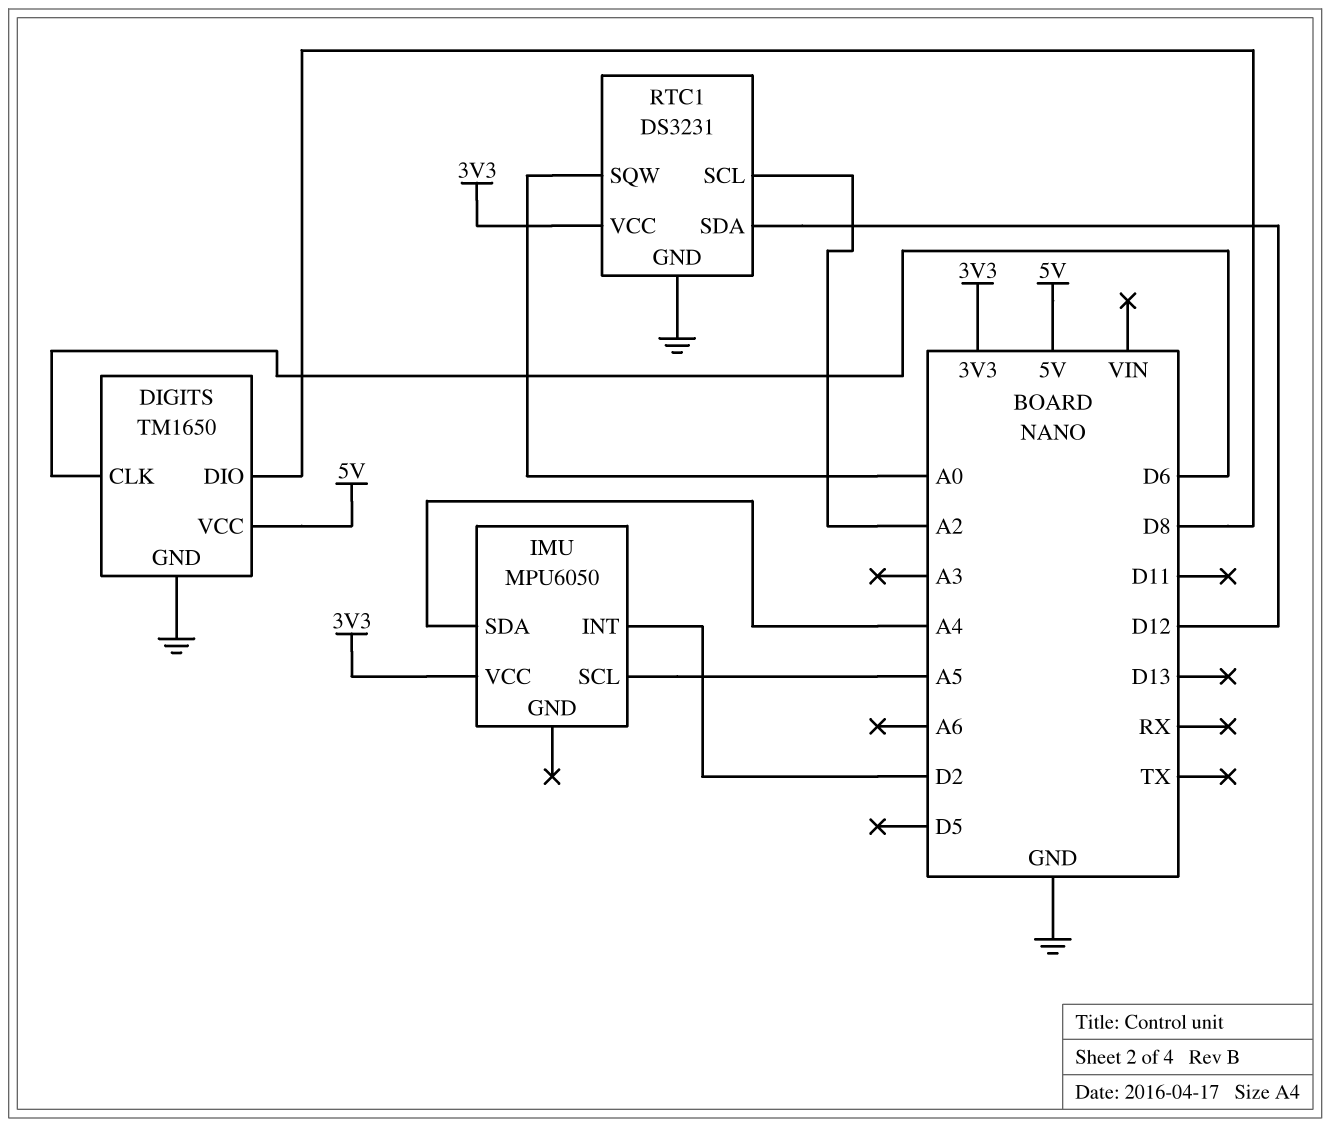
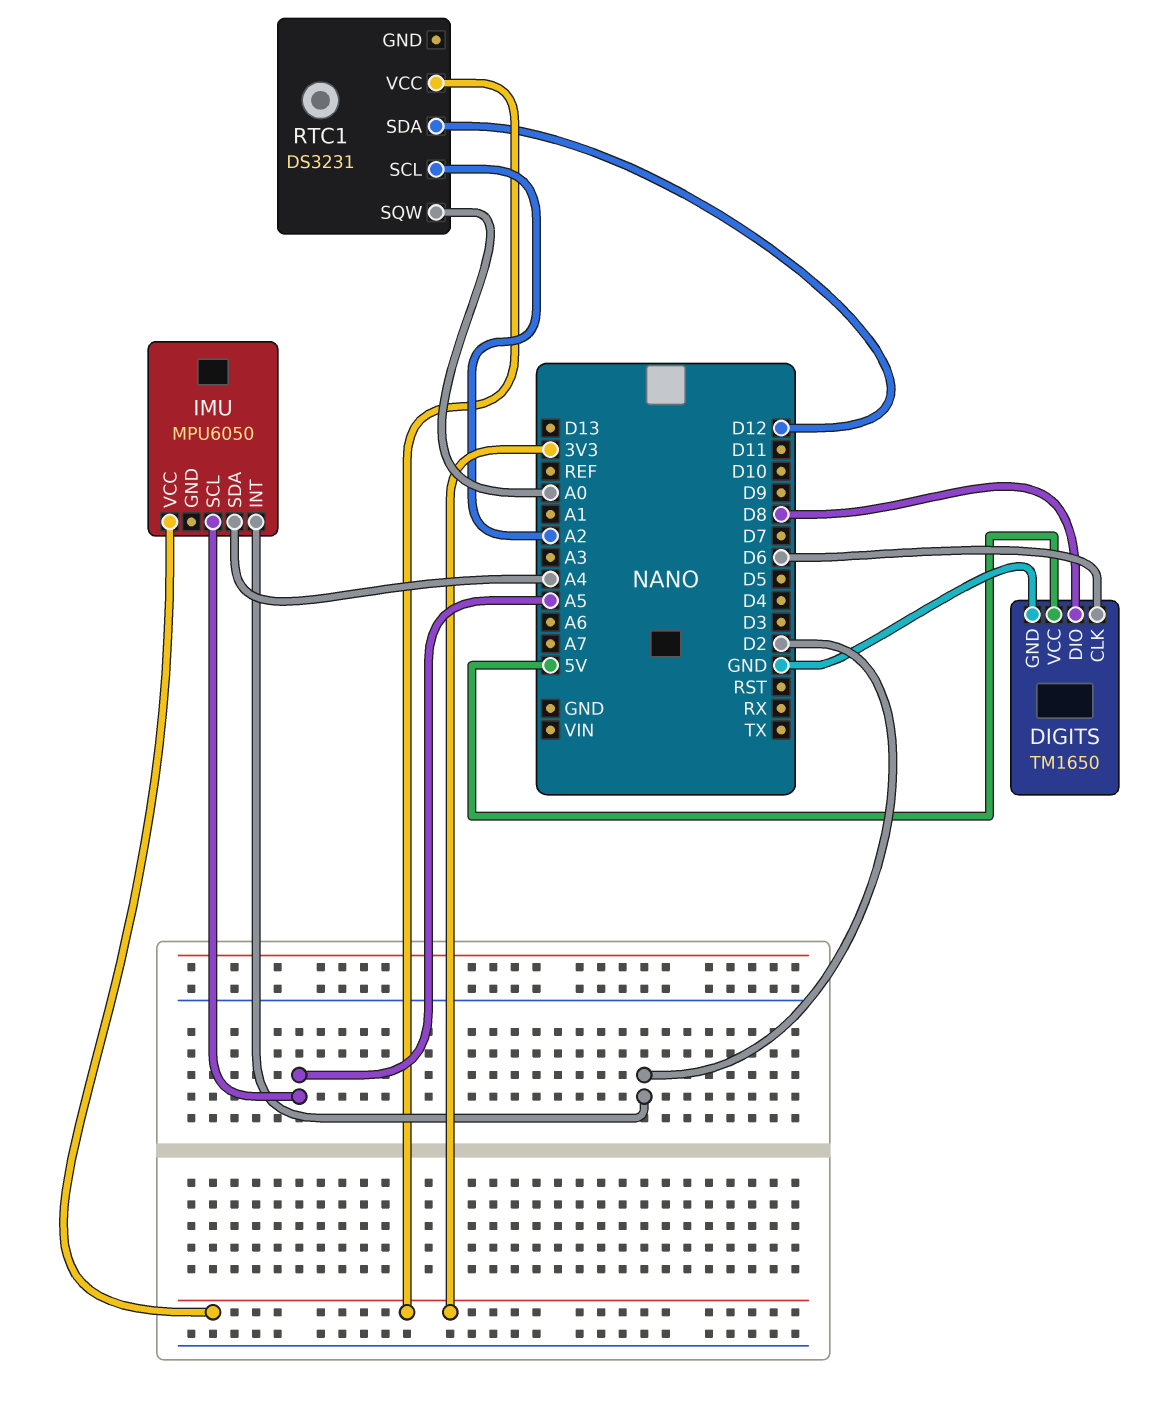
RTC1 pin GND: GND -> none

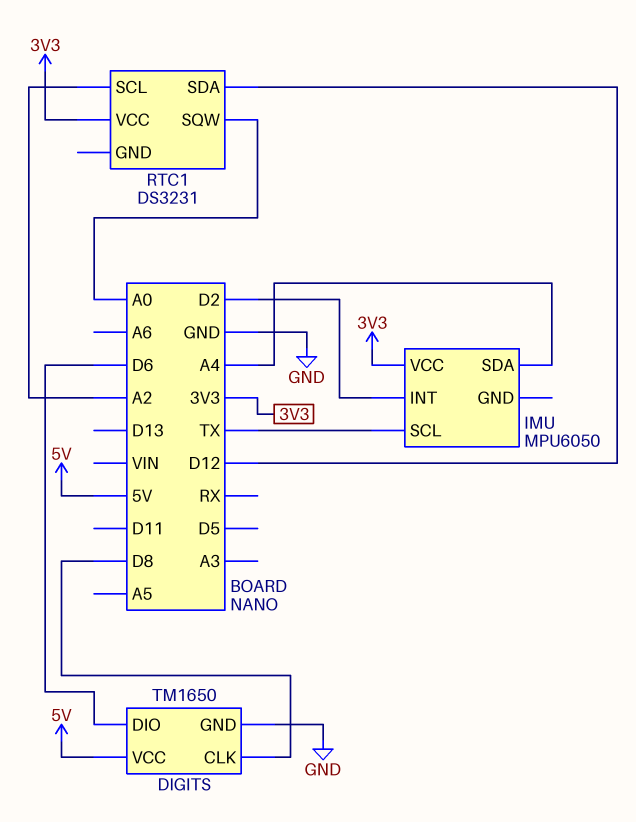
DIGITS pin CLK: D6 -> D8
DIGITS pin DIO: D8 -> D6
IMU pin SCL: A5 -> TX

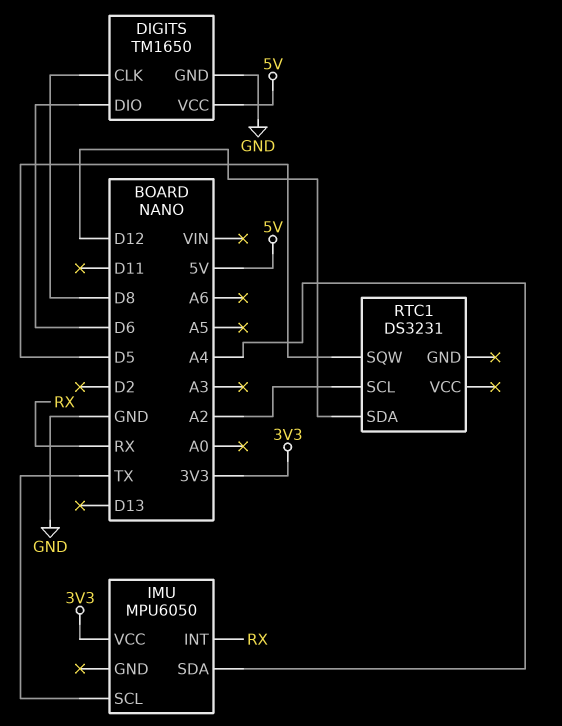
IMU pin INT: D2 -> RX
RTC1 pin SQW: A0 -> D5
RTC1 pin VCC: 3V3 -> none

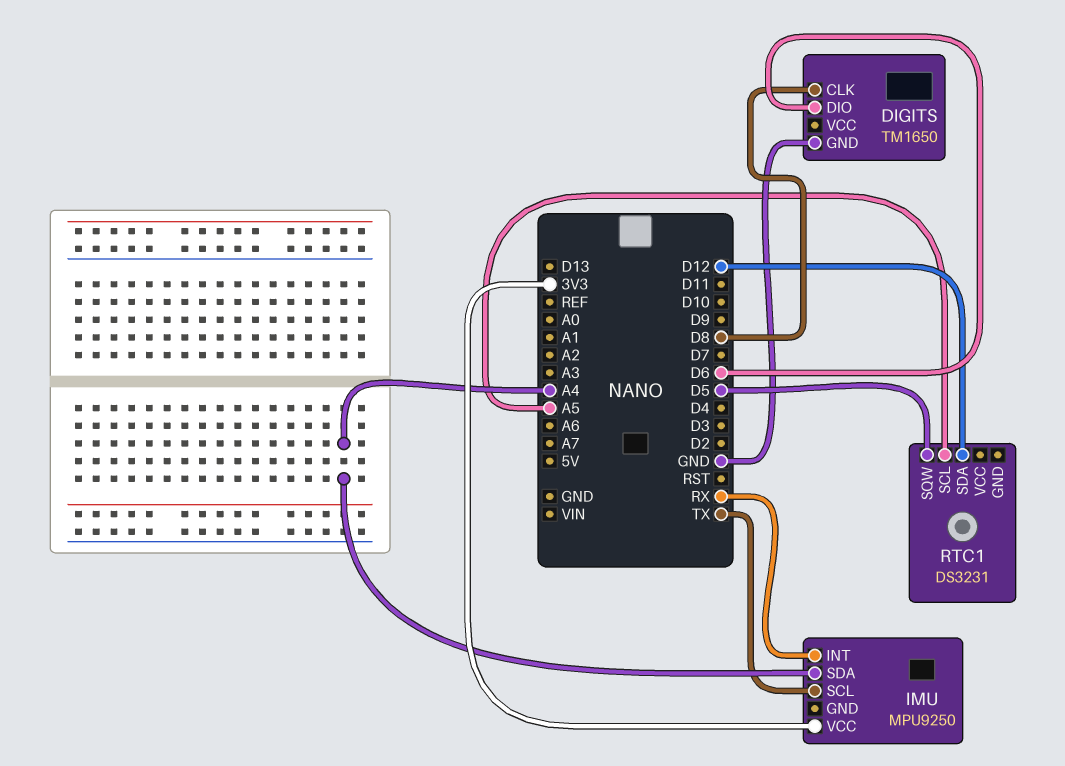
DIGITS pin VCC: 5V -> none
IMU: MPU6050 -> MPU9250
RTC1 pin SCL: A2 -> A5

